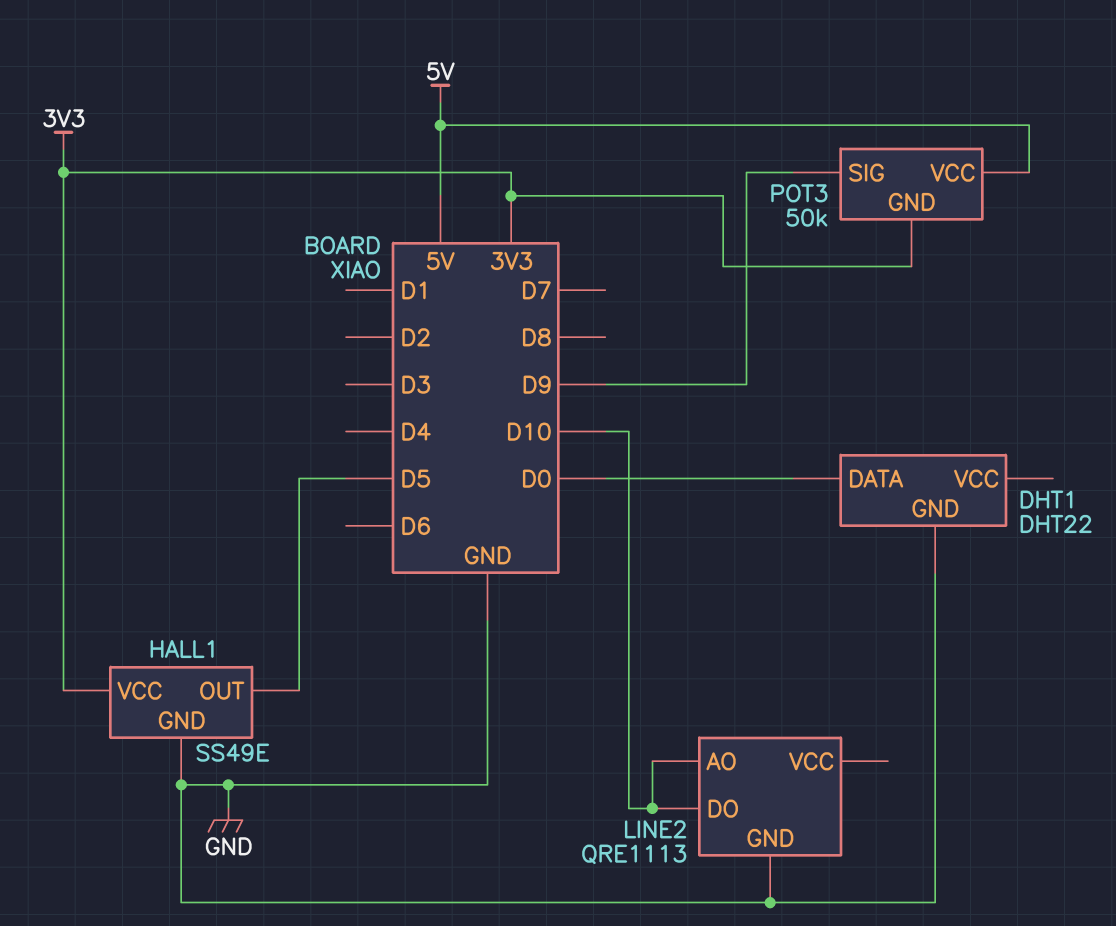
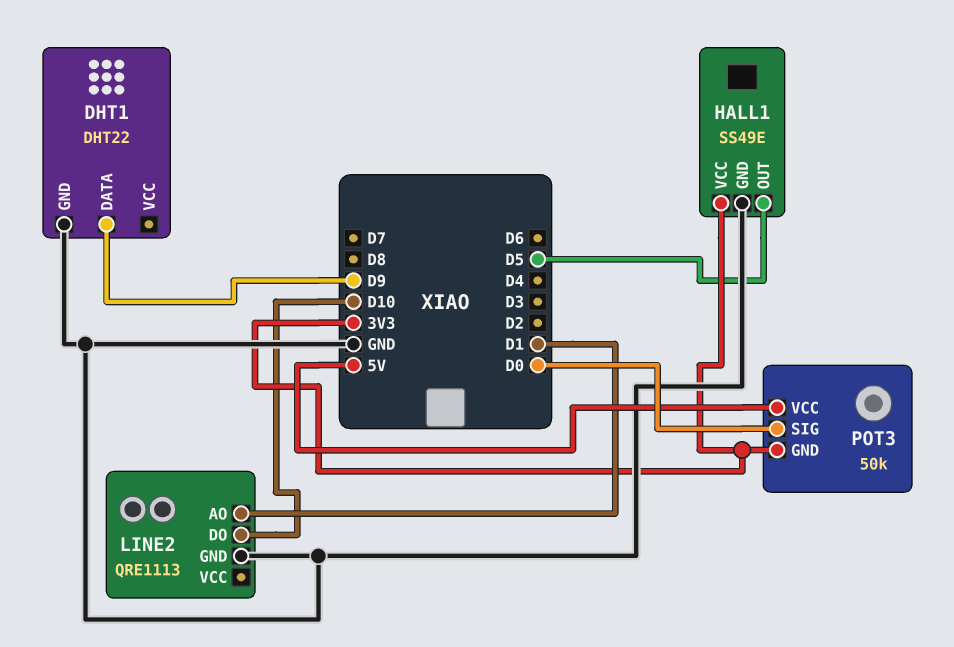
DHT1 pin DATA: D0 -> D9
LINE2 pin AO: D10 -> D1
POT3 pin SIG: D9 -> D0

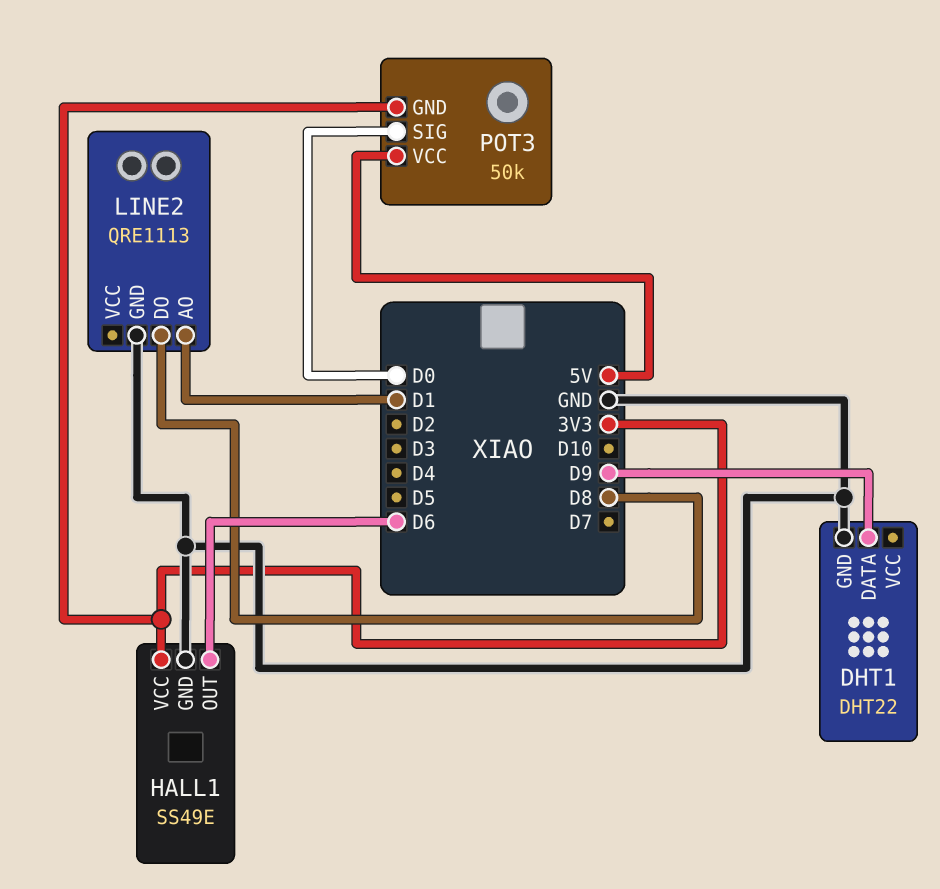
HALL1 pin OUT: D5 -> D6
LINE2 pin DO: D10 -> D8

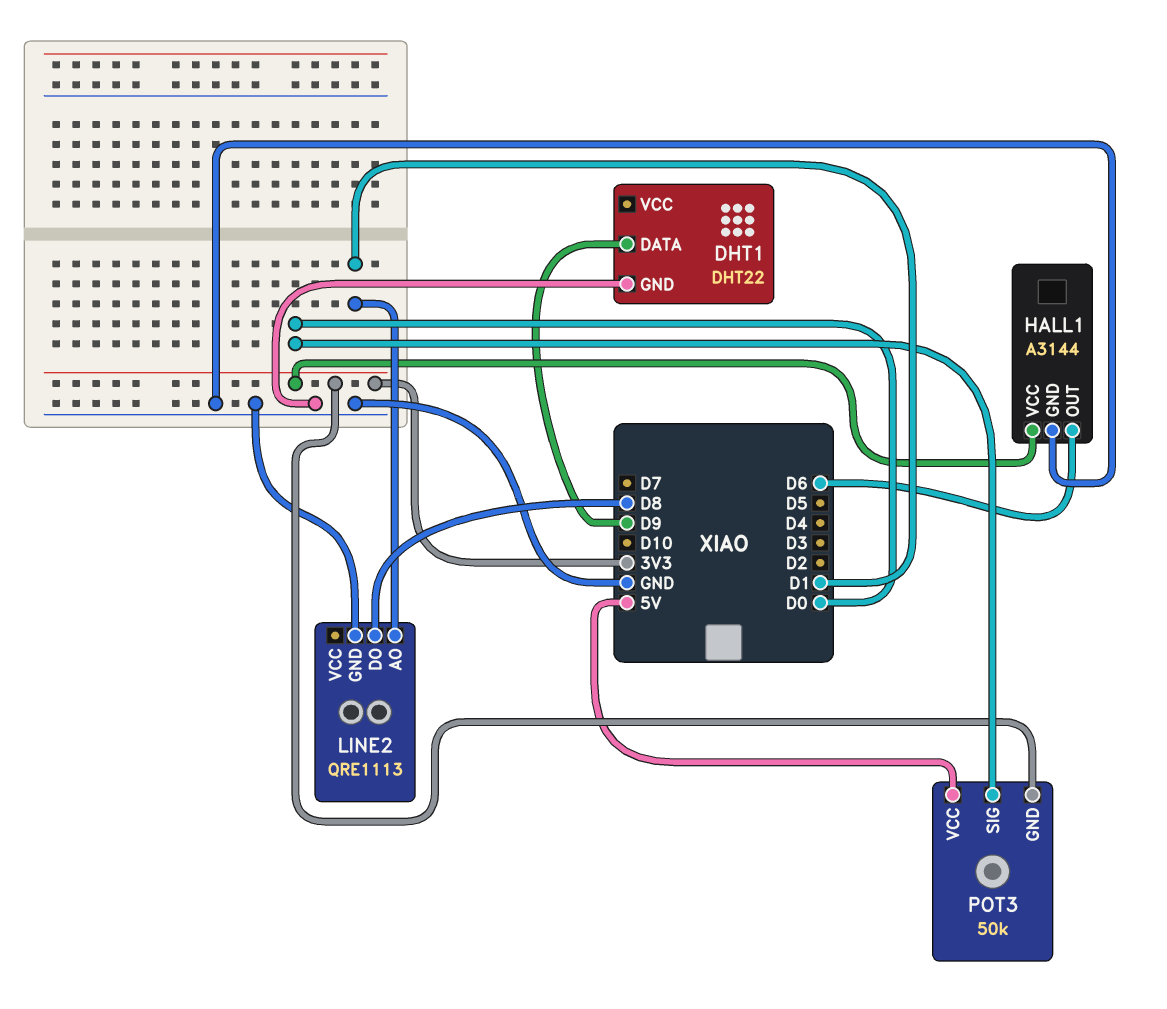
HALL1: SS49E -> A3144

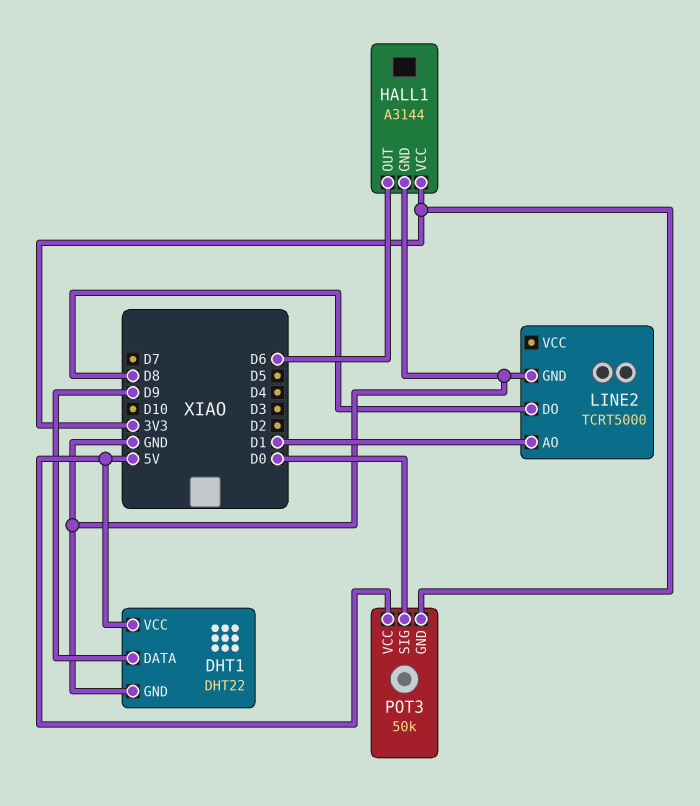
DHT1 pin VCC: none -> 5V
LINE2: QRE1113 -> TCRT5000

